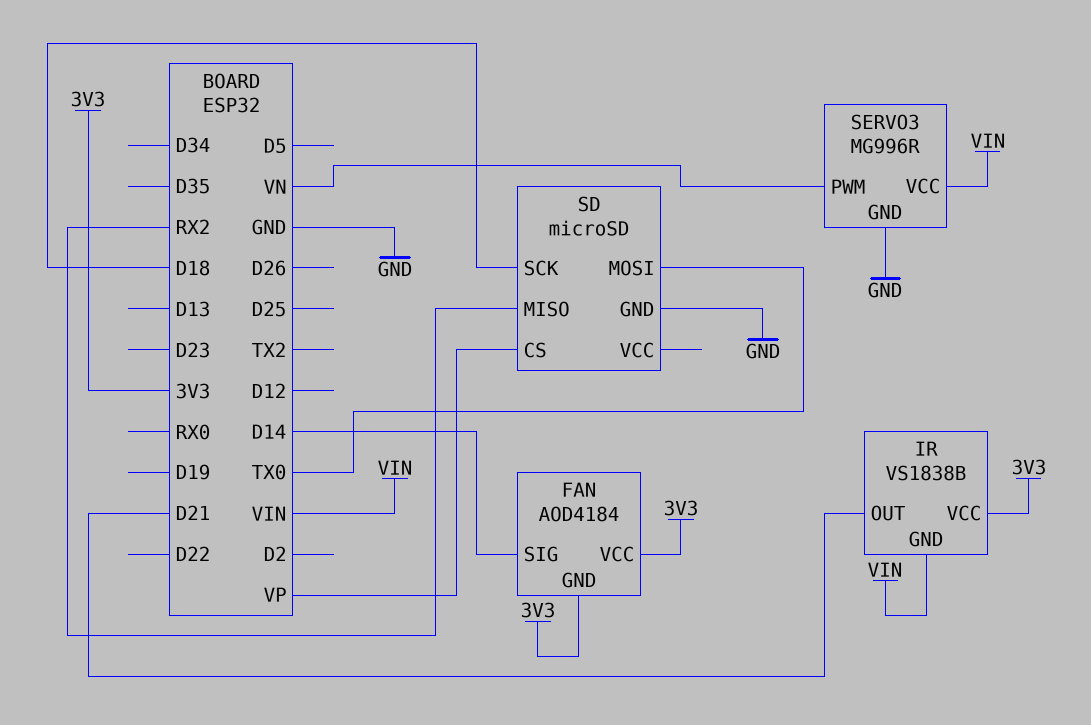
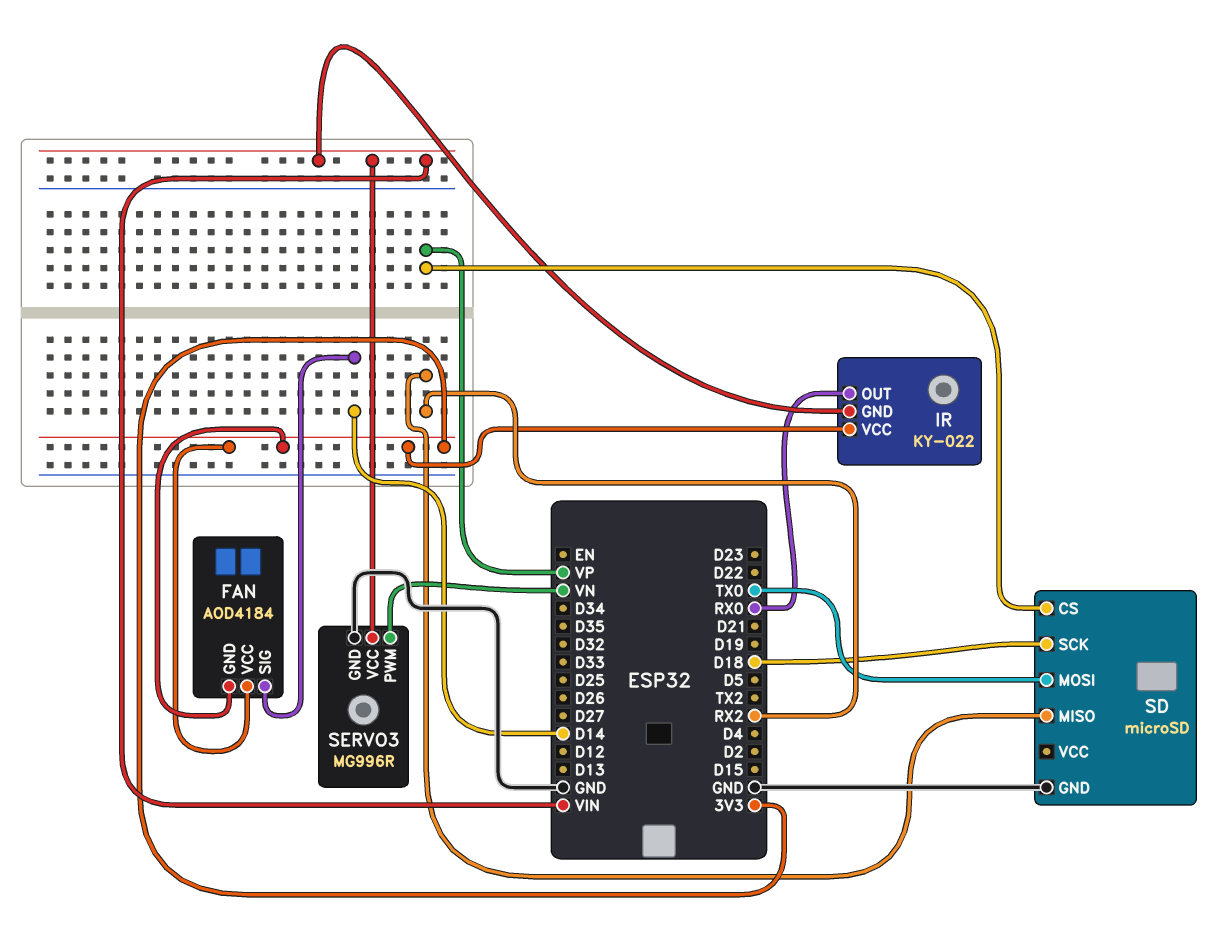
IR: VS1838B -> KY-022
IR pin OUT: D21 -> RX0

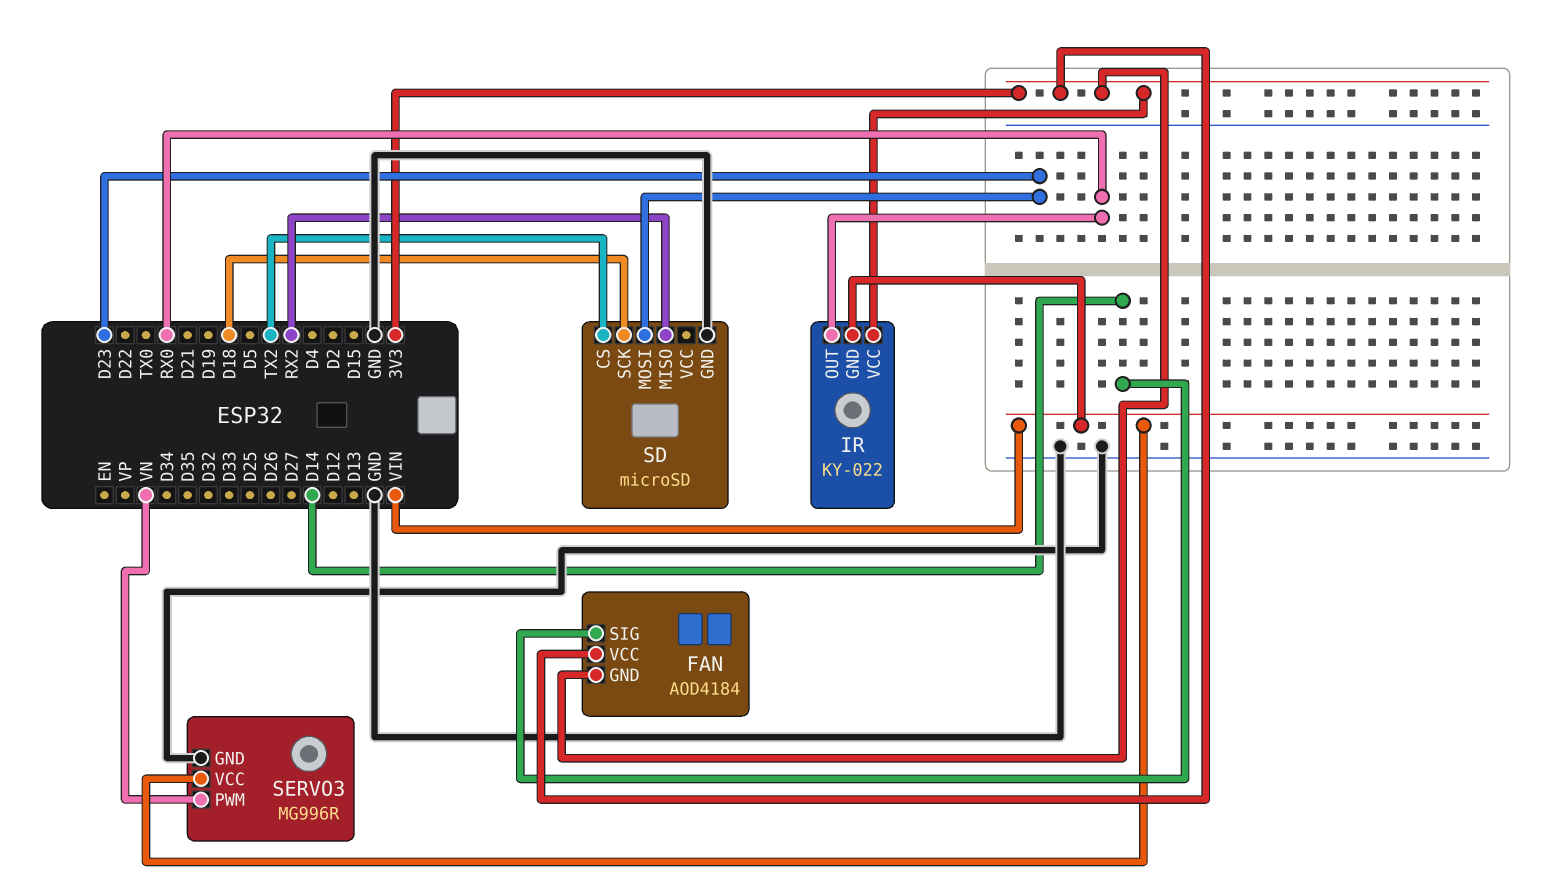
SD pin CS: VP -> TX2
SD pin MOSI: TX0 -> D23

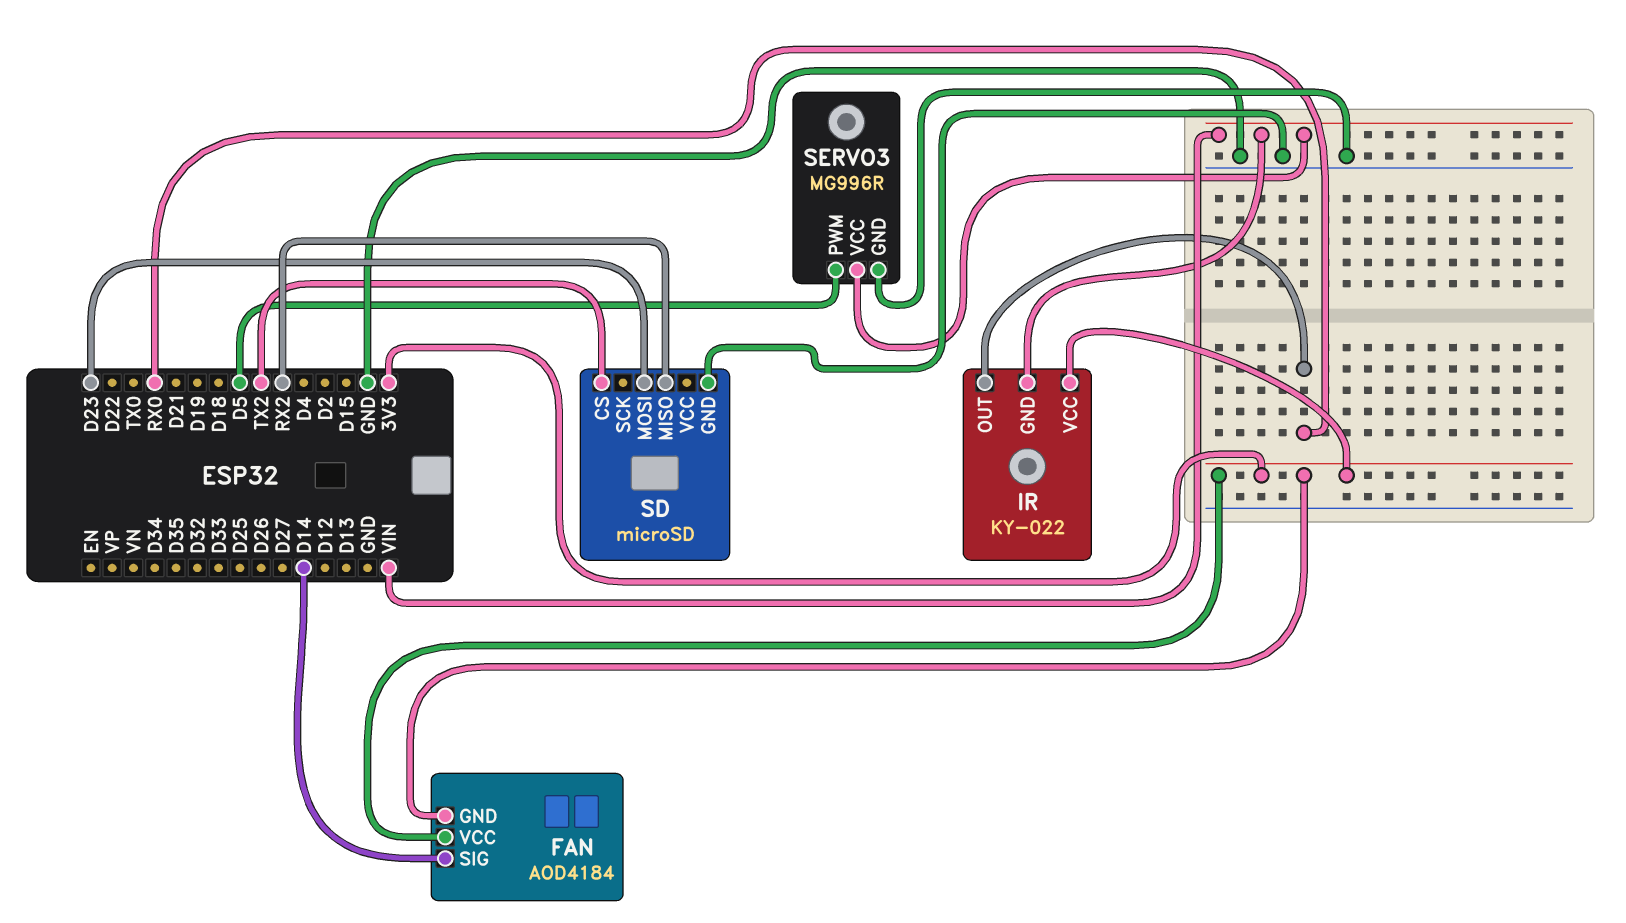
SD pin SCK: D18 -> none
SERVO3 pin PWM: VN -> D5

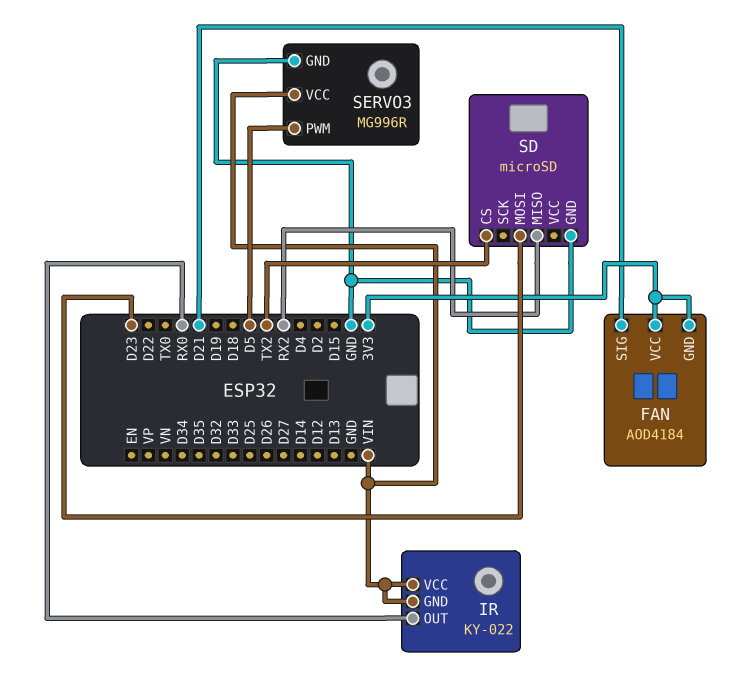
FAN pin SIG: D14 -> D21
IR pin VCC: 3V3 -> VIN

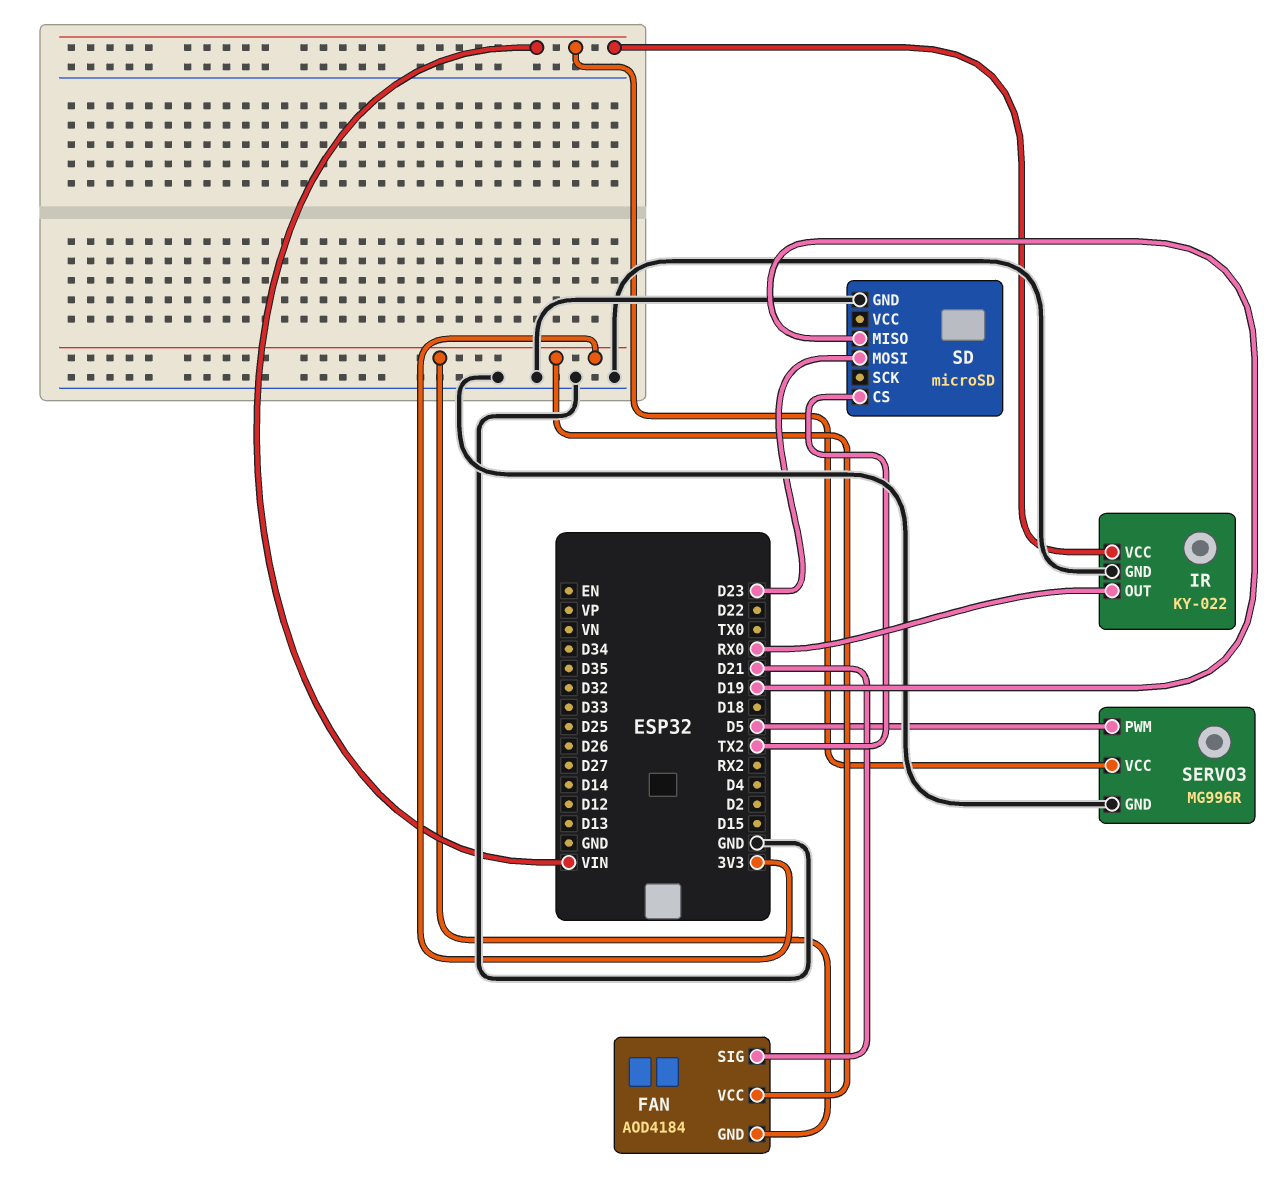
IR pin GND: VIN -> GND
SD pin MISO: RX2 -> D19

